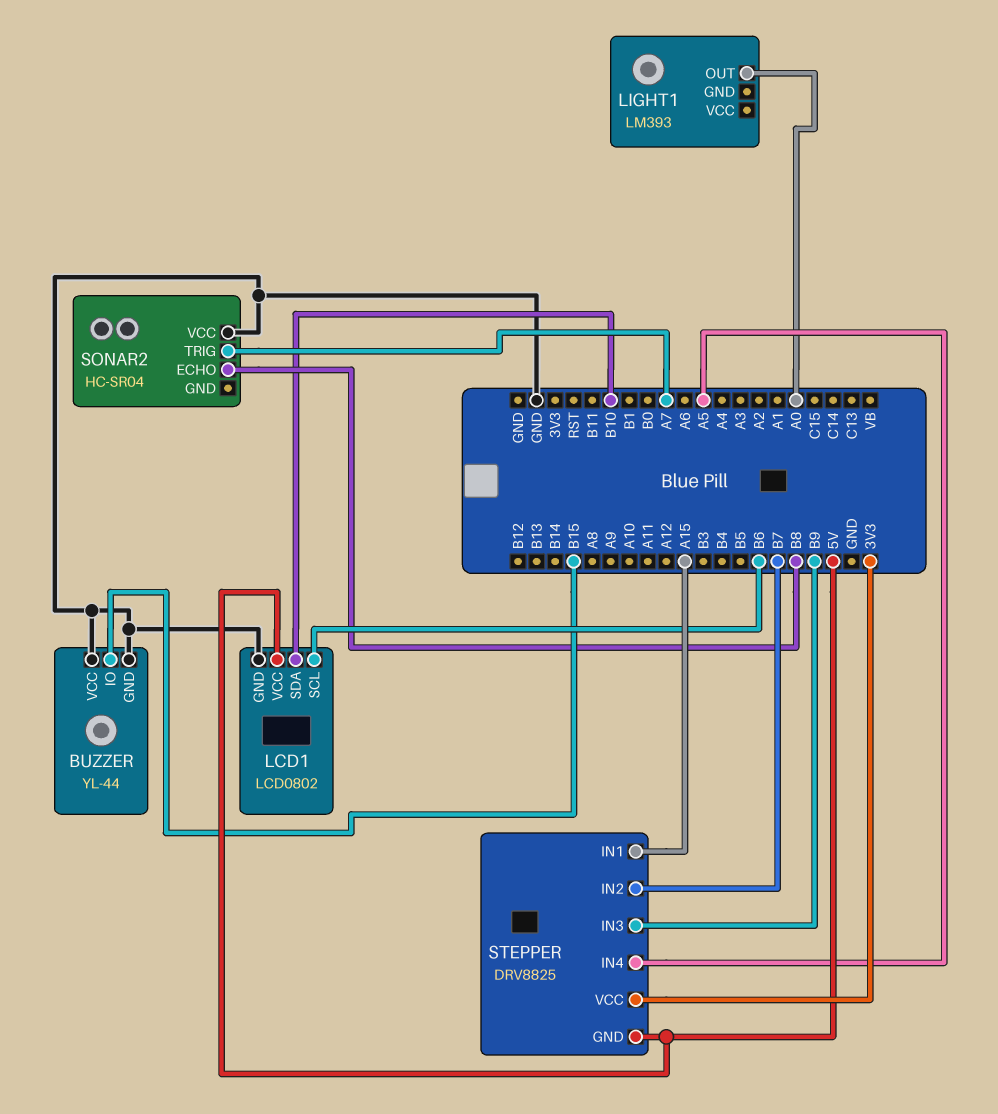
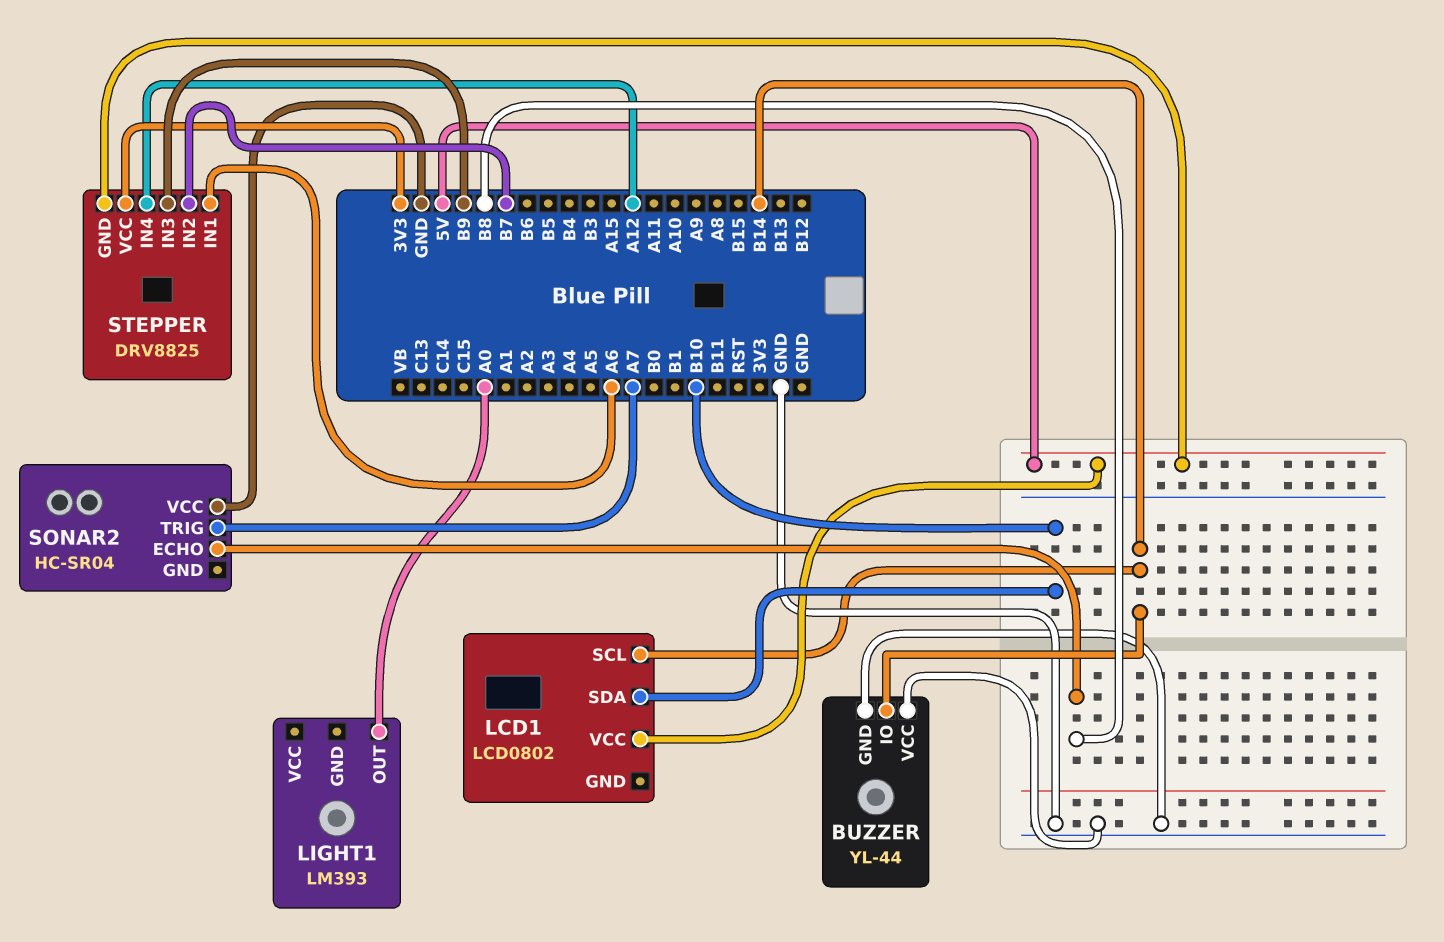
BUZZER pin IO: B15 -> B14
LCD1 pin GND: GND -> none
LCD1 pin SCL: B6 -> B14
STEPPER pin IN1: A15 -> A6
STEPPER pin IN4: A5 -> A12

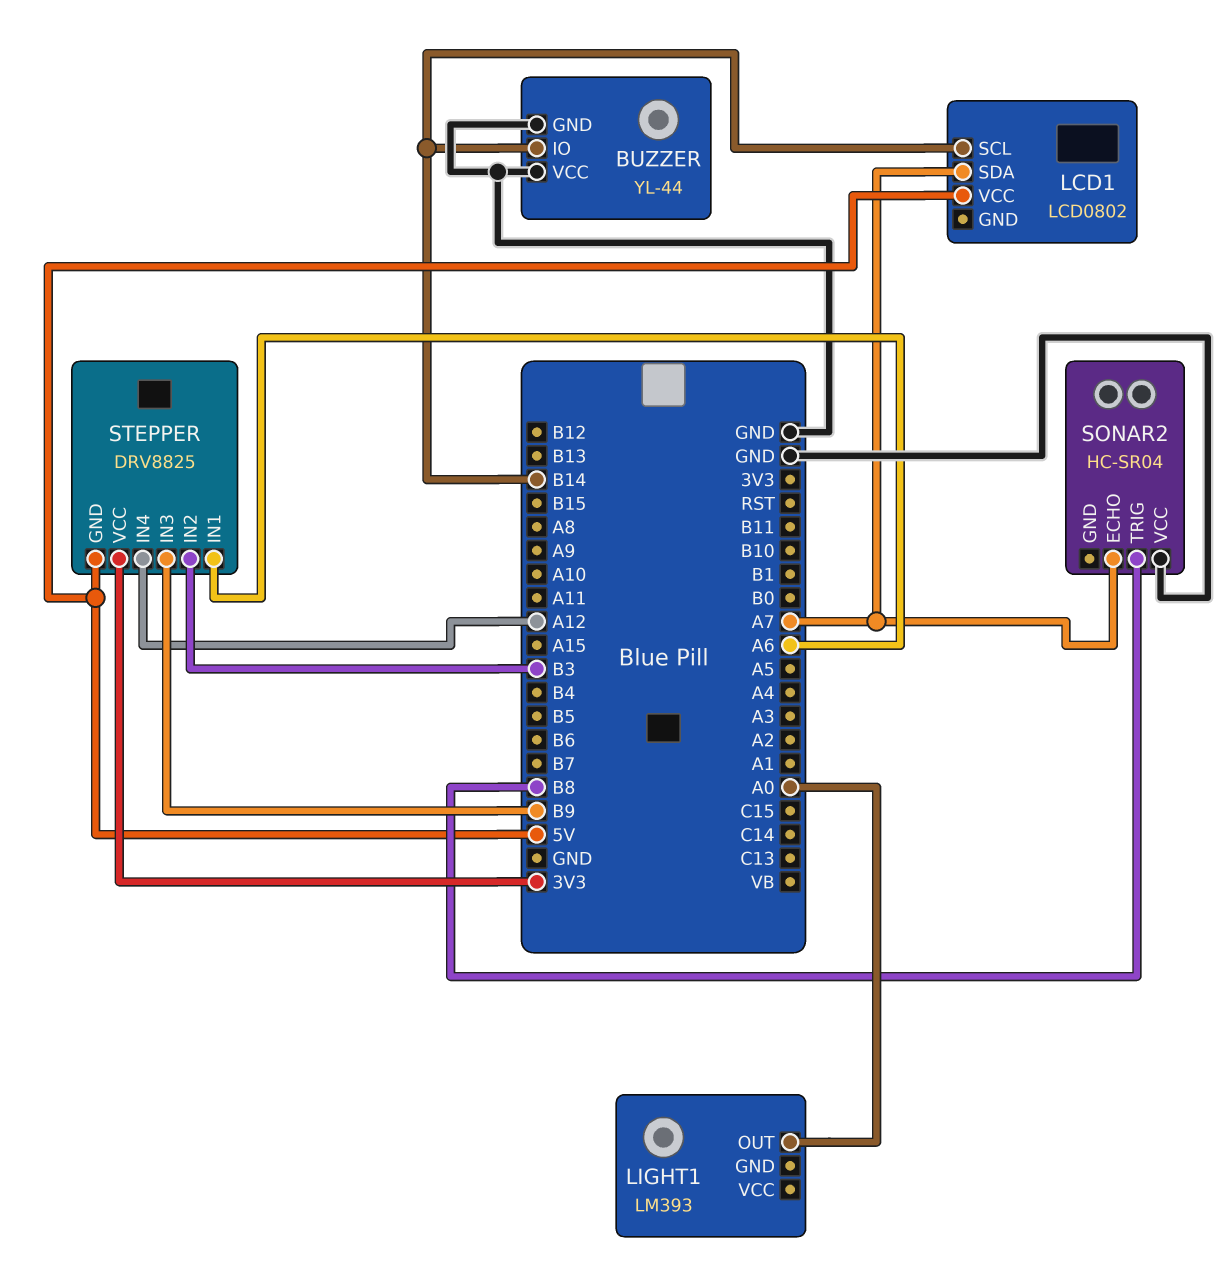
LCD1 pin SDA: B10 -> A7
SONAR2 pin ECHO: B8 -> A7
SONAR2 pin TRIG: A7 -> B8
STEPPER pin IN2: B7 -> B3

